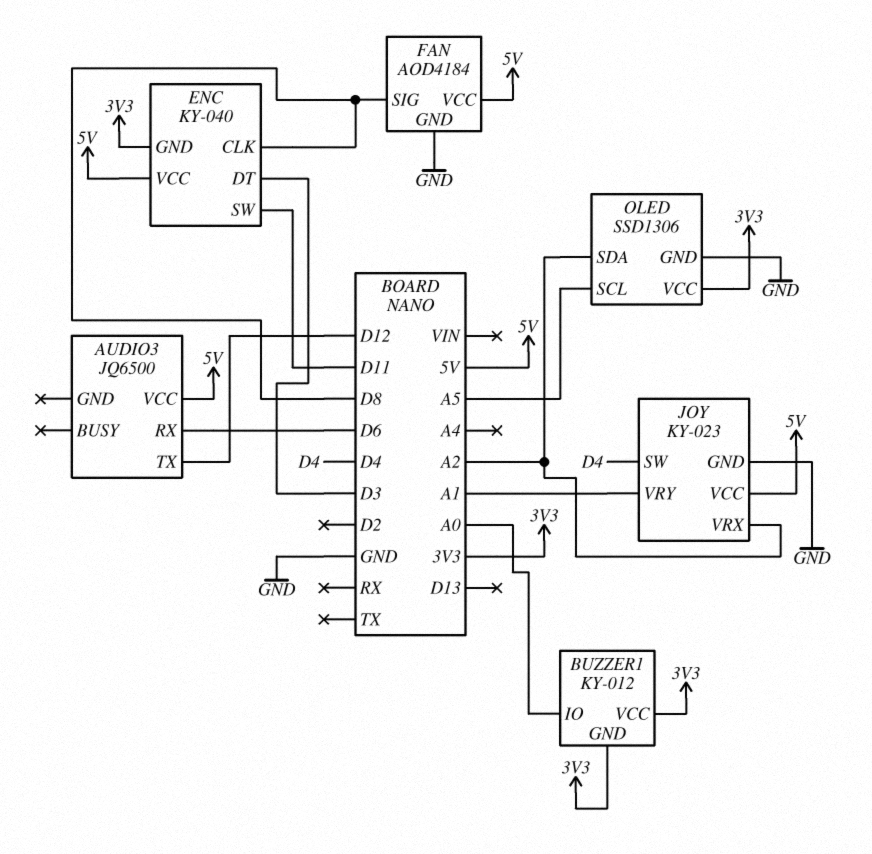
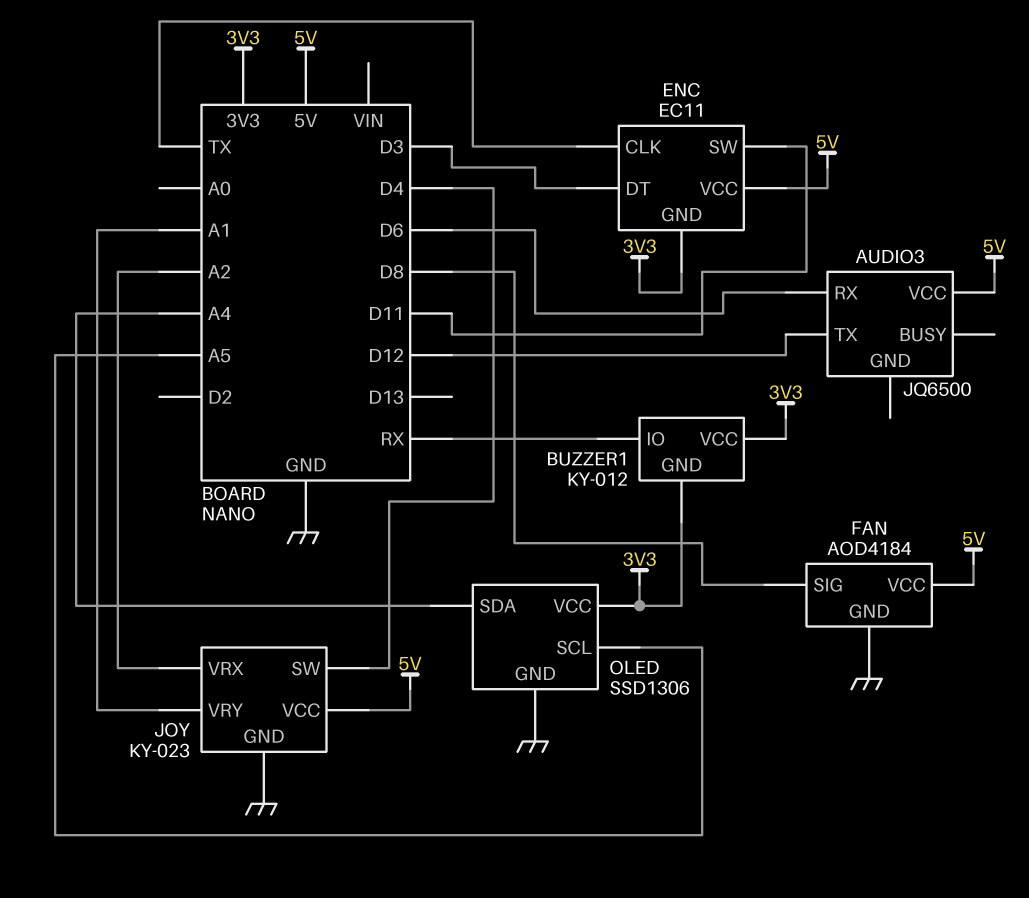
BUZZER1 pin IO: A0 -> RX
ENC: KY-040 -> EC11
ENC pin CLK: D8 -> TX
OLED pin SDA: A2 -> A4

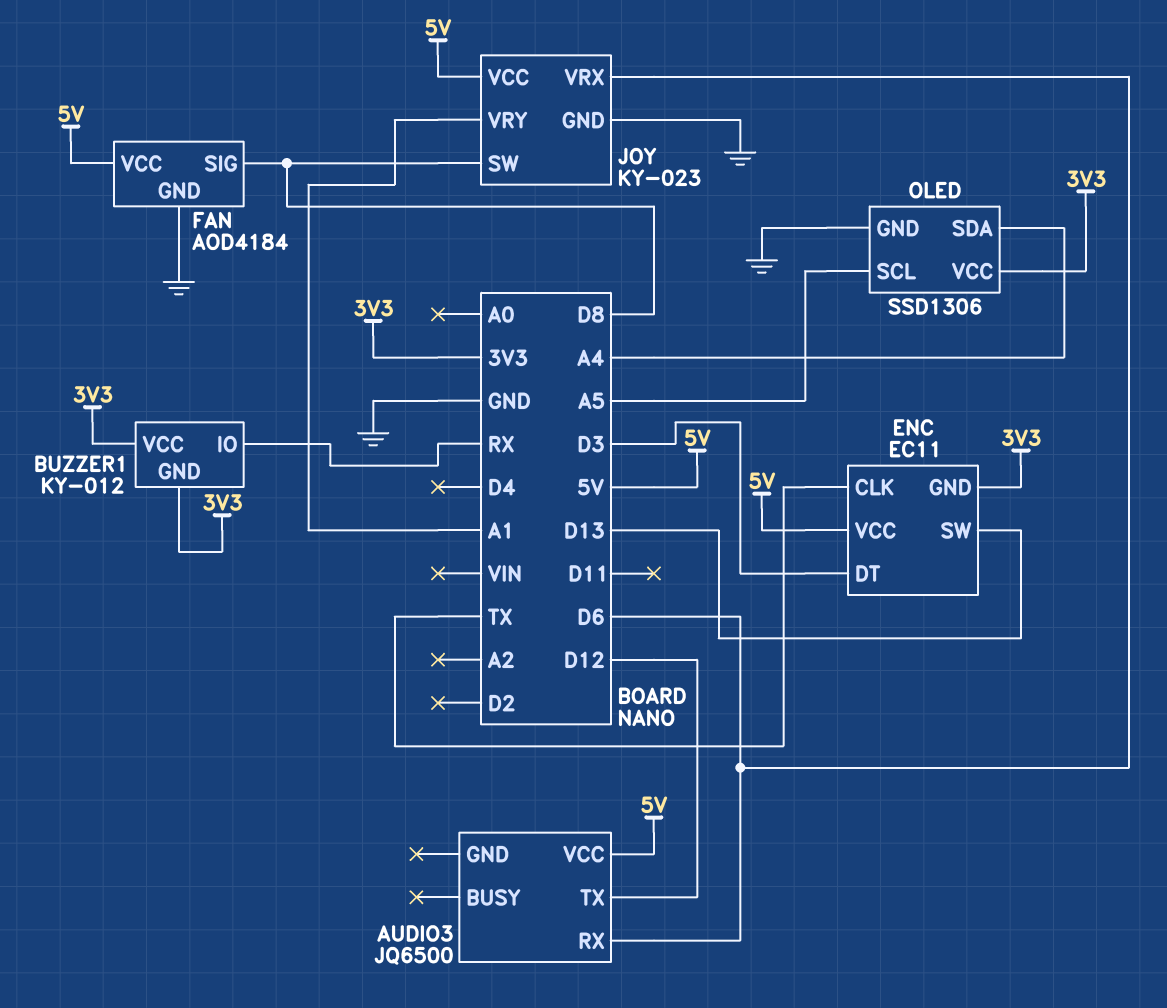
ENC pin SW: D11 -> D13
JOY pin SW: D4 -> D8
JOY pin VRX: A2 -> D6

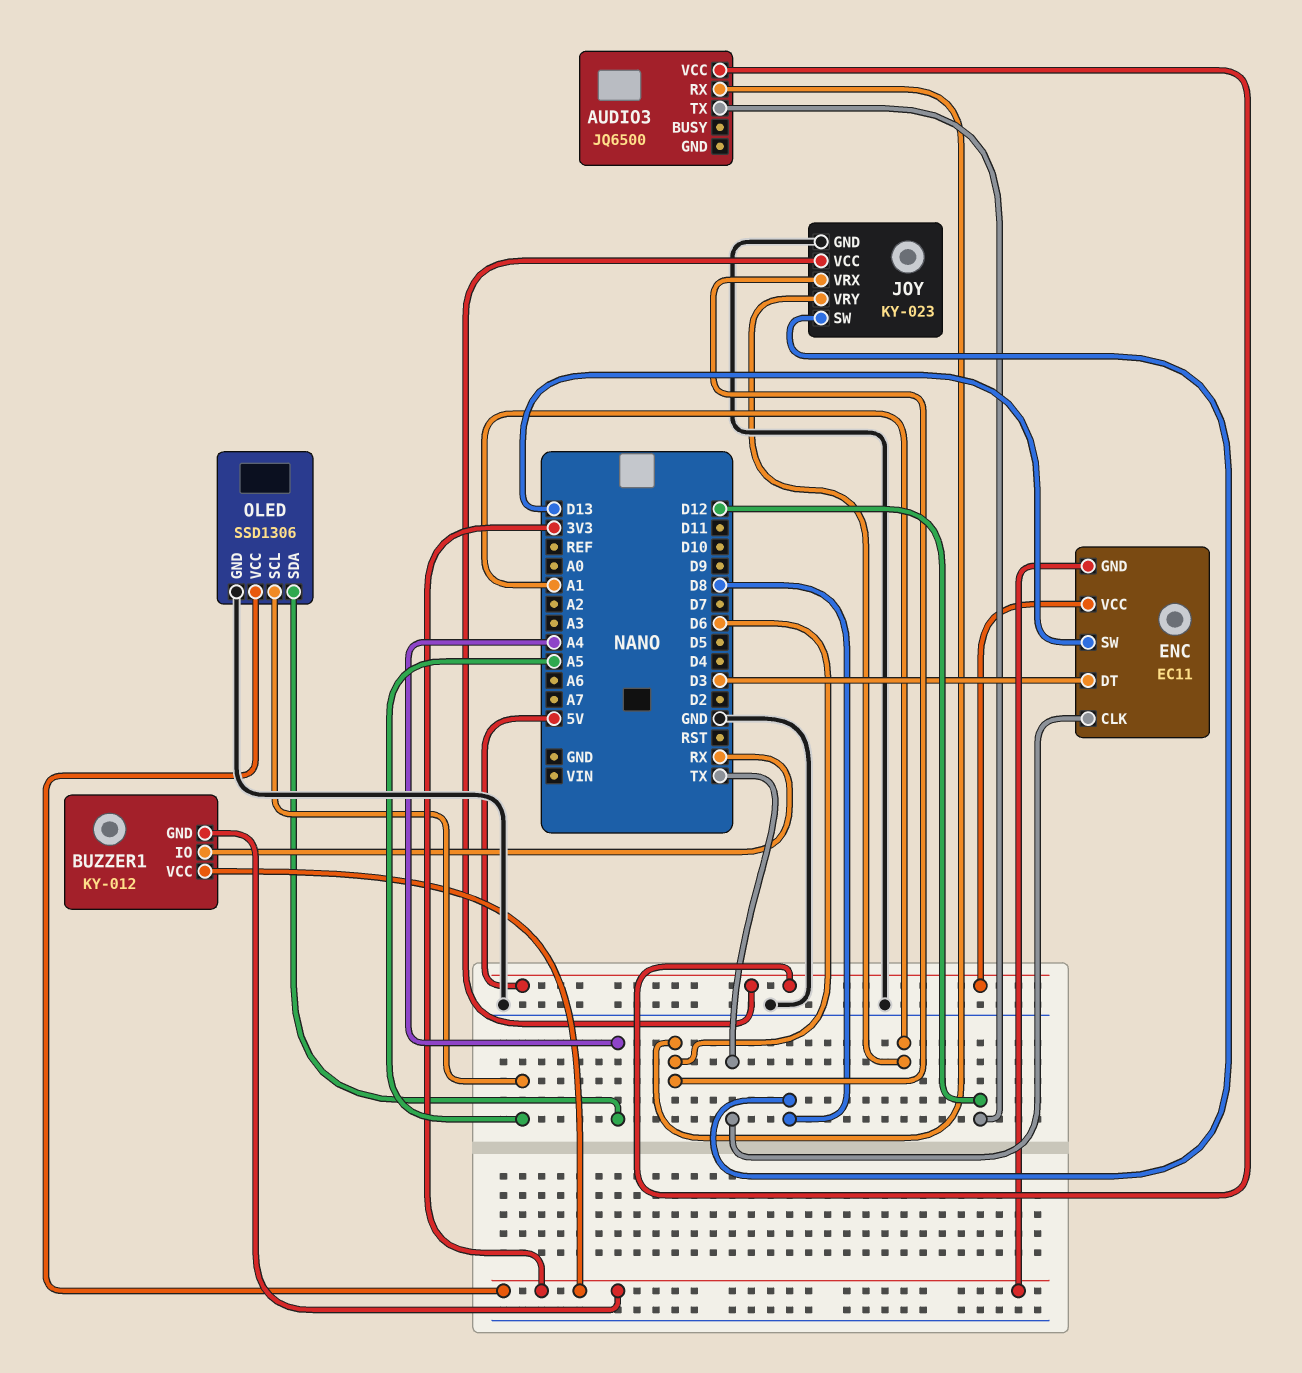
FAN: AOD4184 -> none
FAN pin GND: GND -> none
FAN pin SIG: D8 -> none
FAN pin VCC: 5V -> none

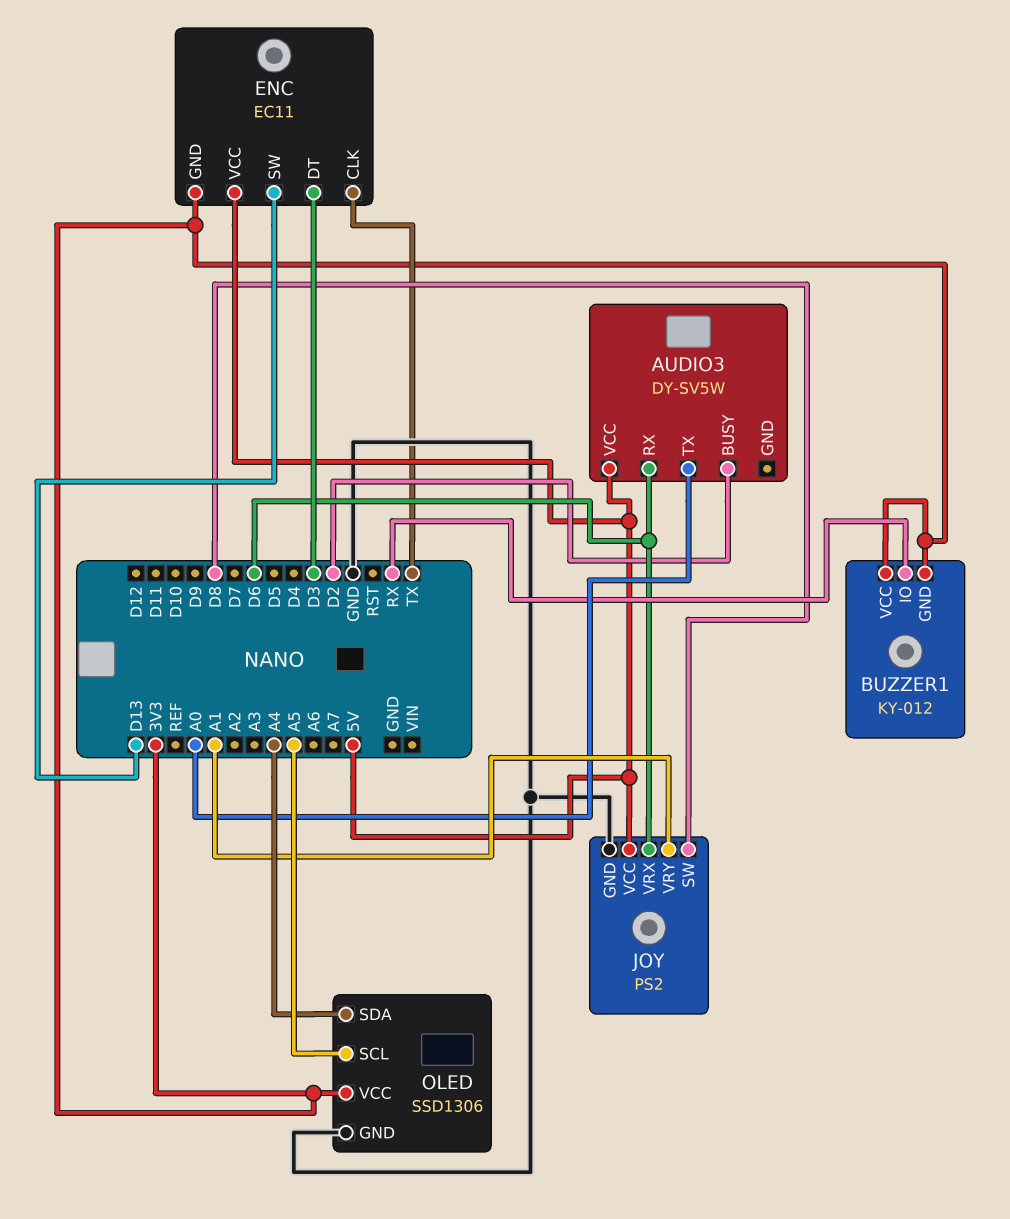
AUDIO3: JQ6500 -> DY-SV5W
AUDIO3 pin BUSY: none -> D2
AUDIO3 pin TX: D12 -> A0
JOY: KY-023 -> PS2

